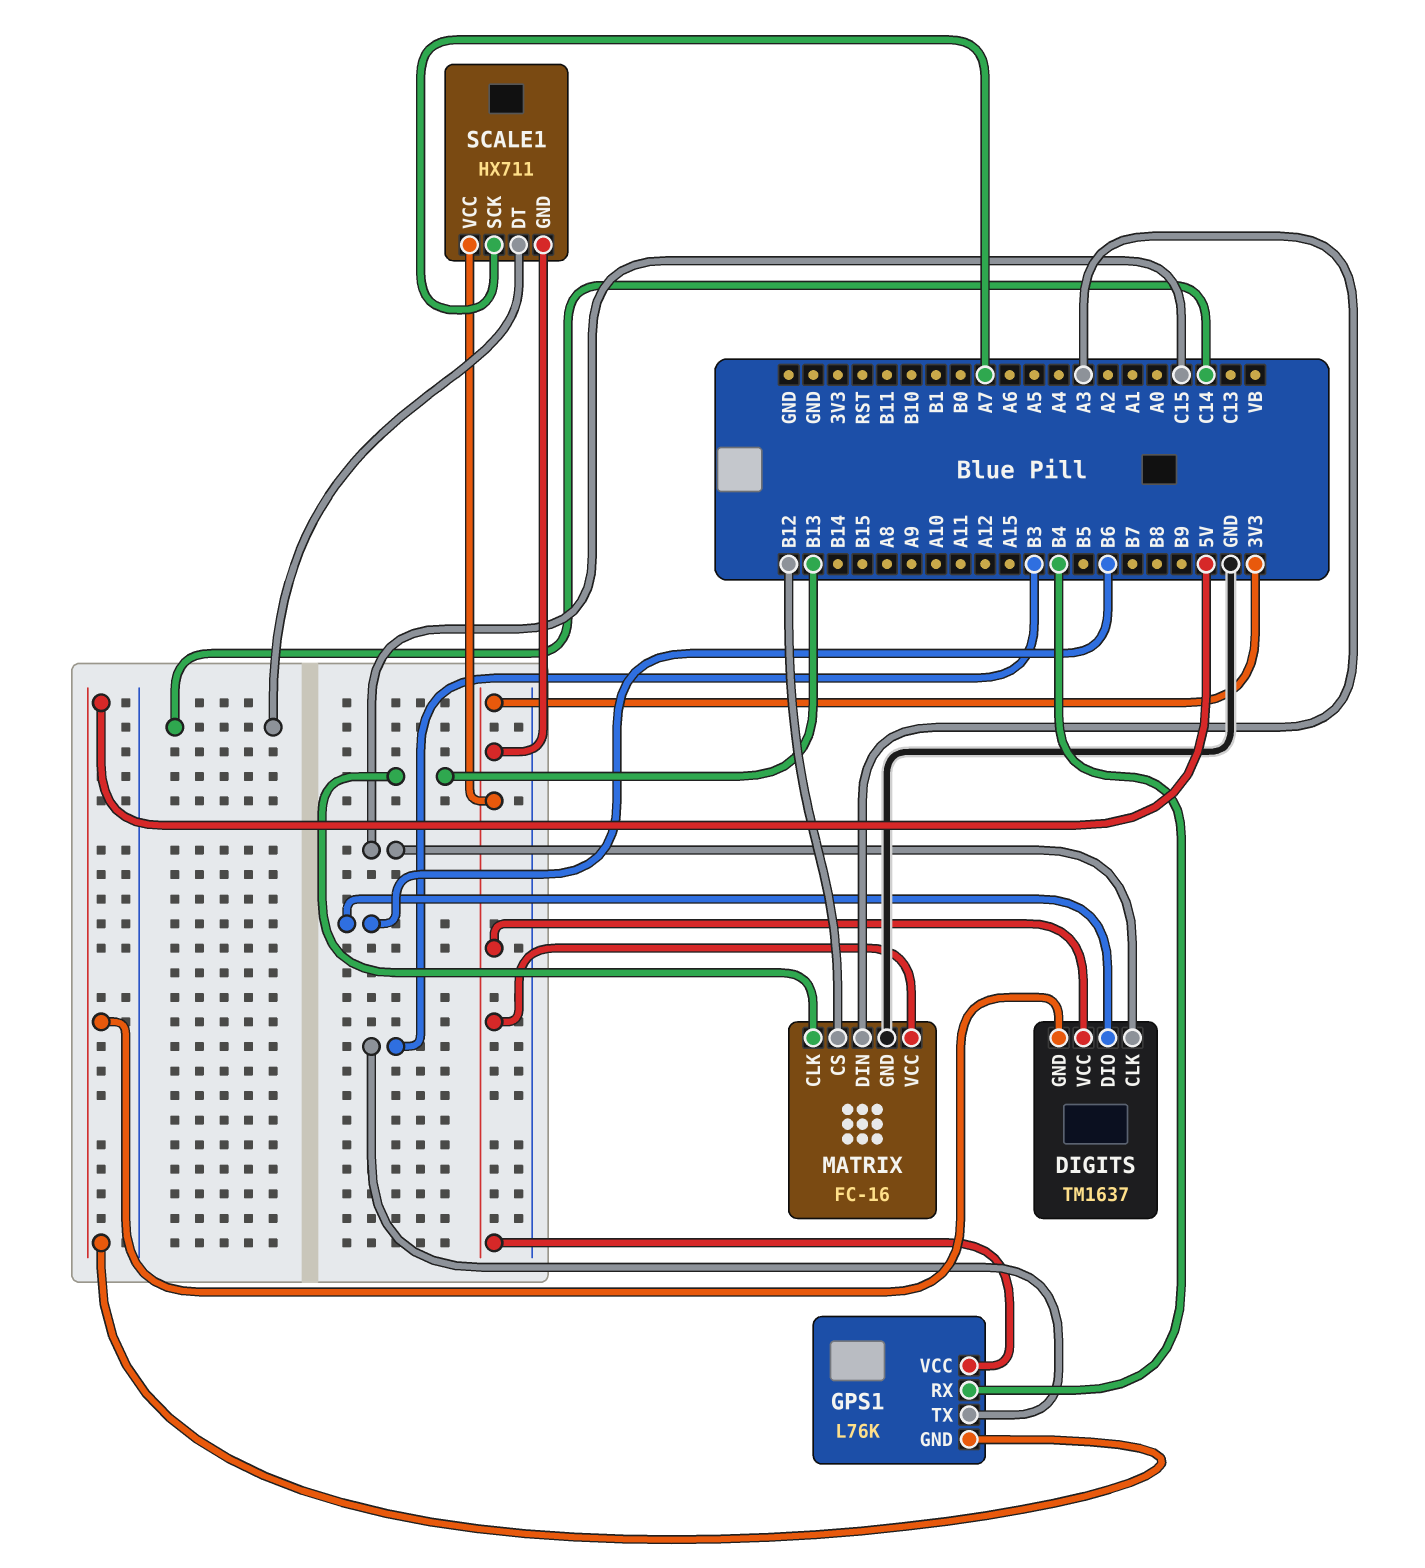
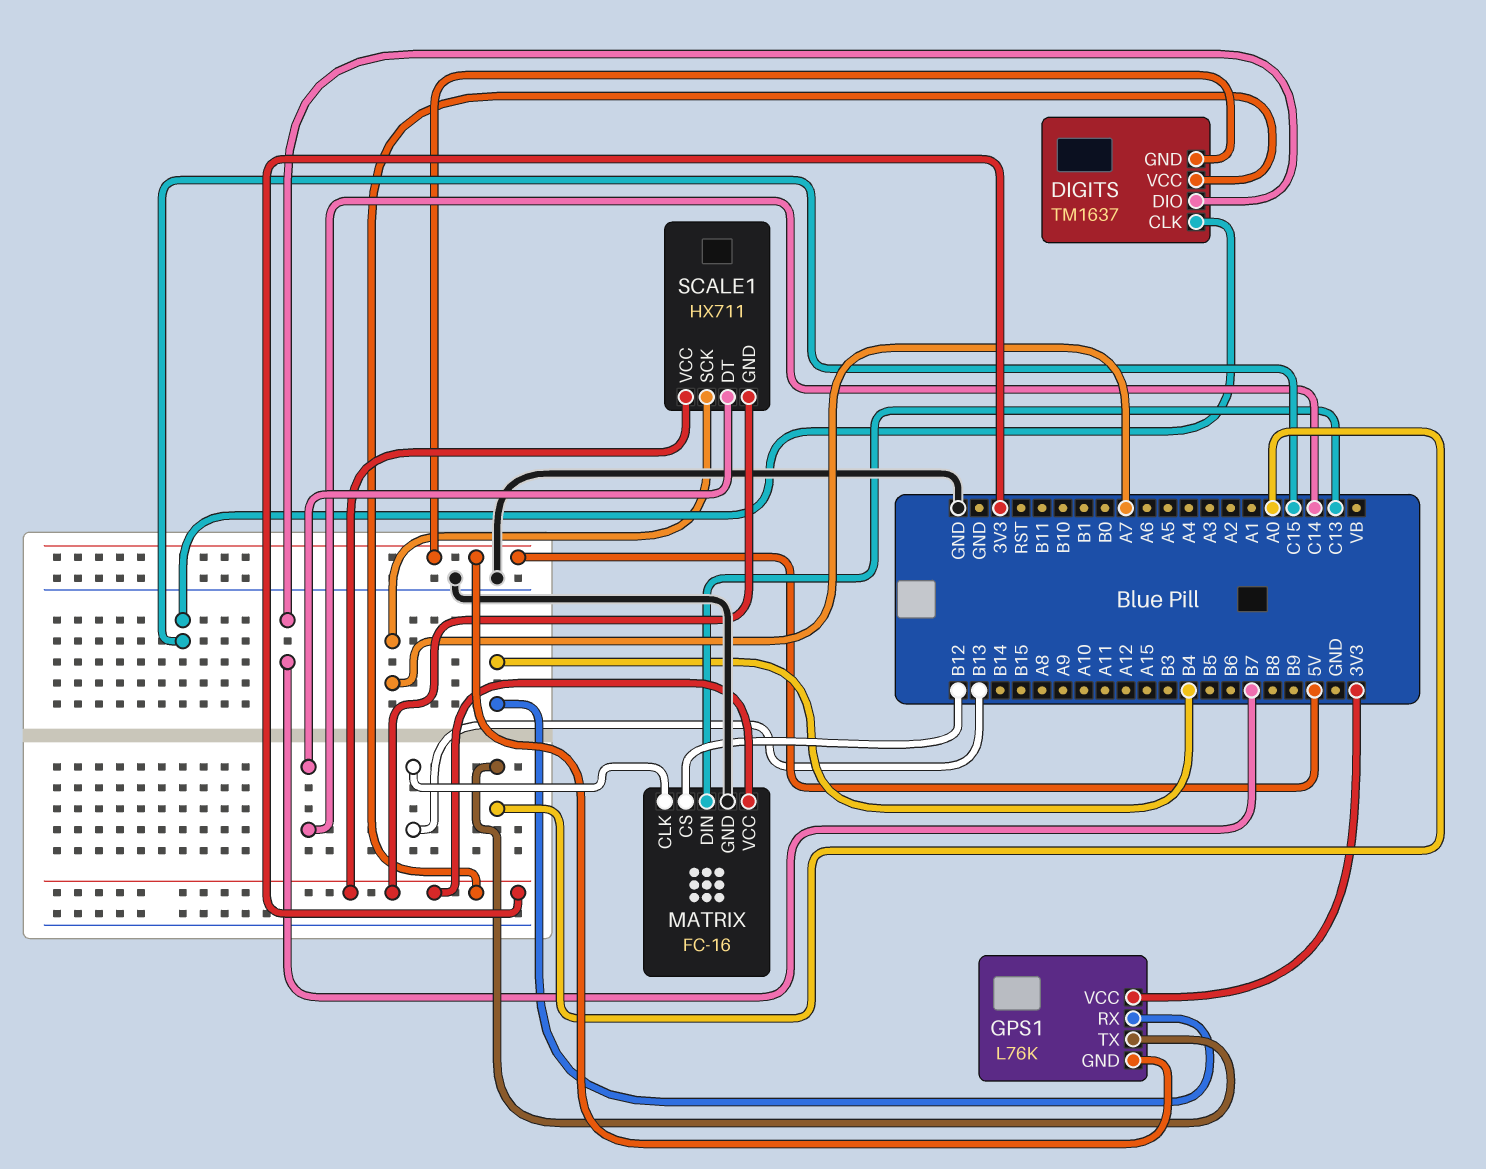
DIGITS pin DIO: B6 -> B7
GPS1 pin TX: B3 -> A0
MATRIX pin DIN: A3 -> C13

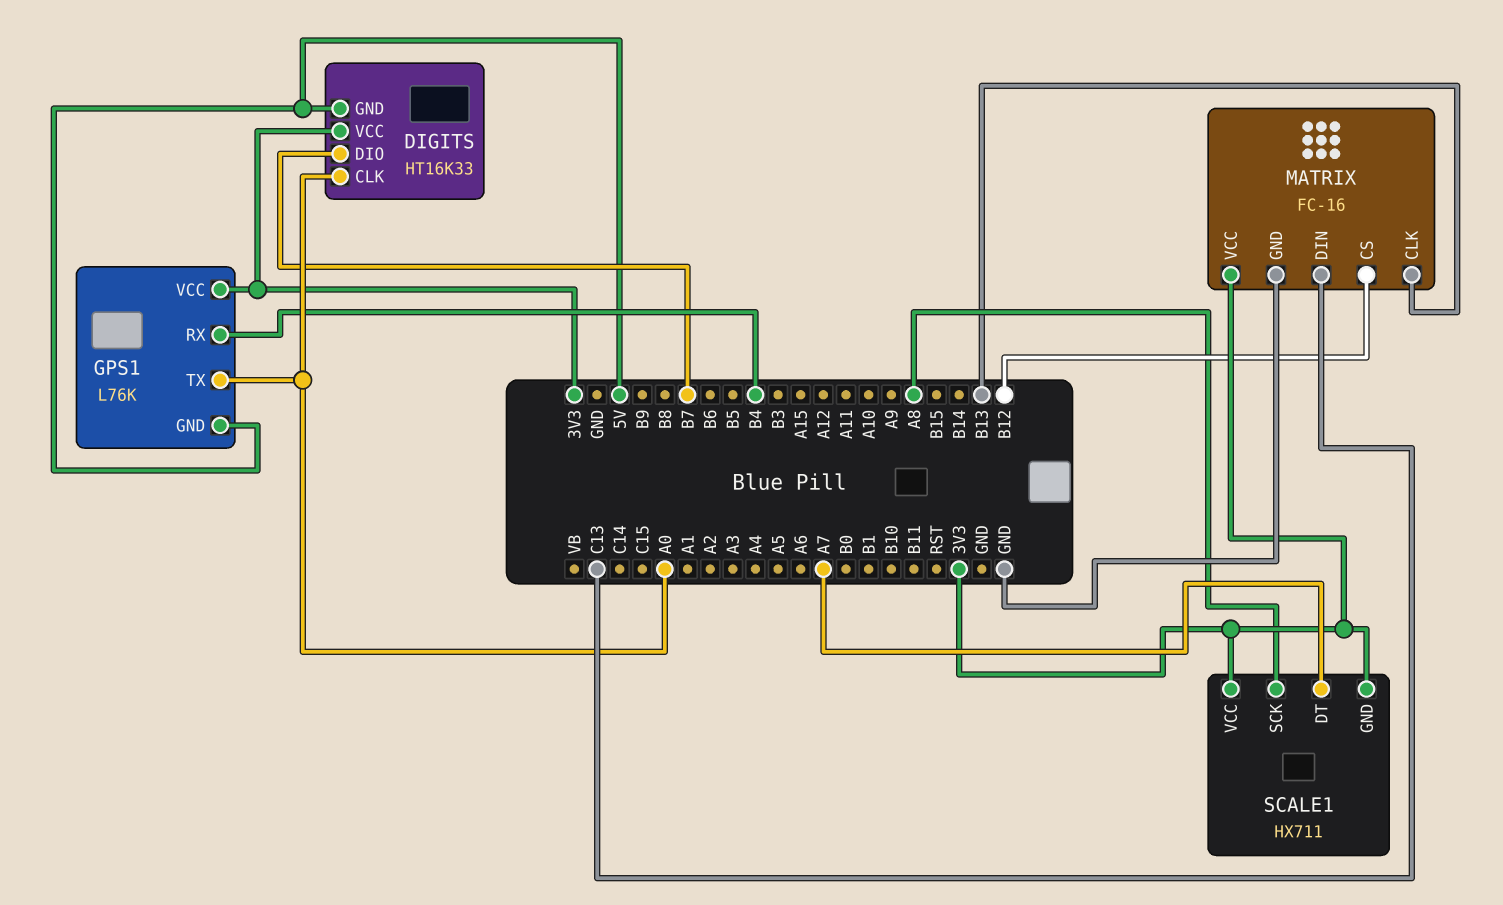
DIGITS: TM1637 -> HT16K33
DIGITS pin CLK: C15 -> A0
SCALE1 pin DT: C14 -> A7
SCALE1 pin SCK: A7 -> A8

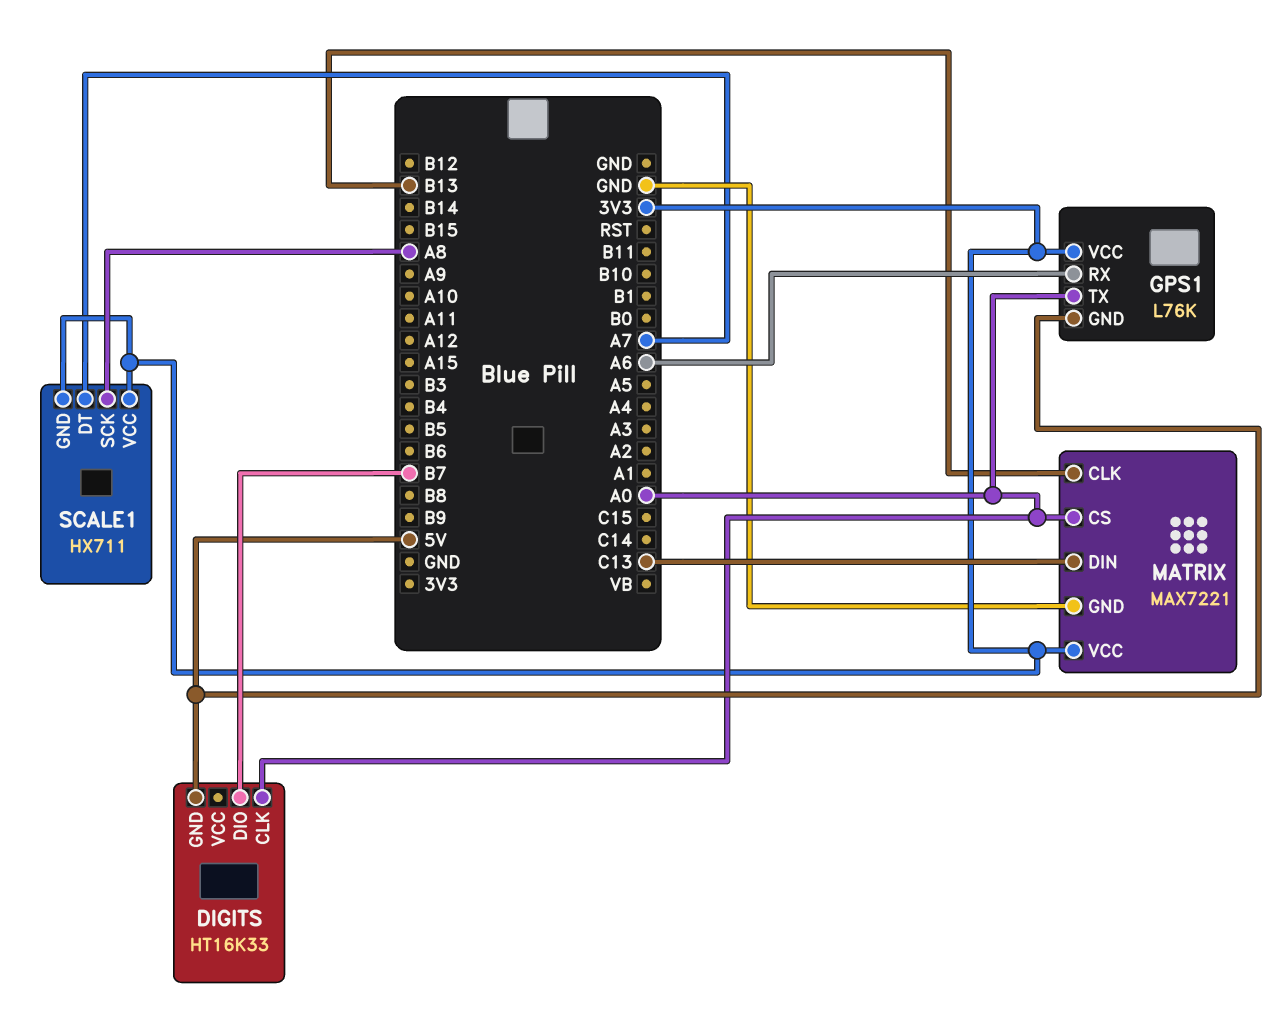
DIGITS pin VCC: 3V3 -> none
GPS1 pin RX: B4 -> A6
MATRIX: FC-16 -> MAX7221
MATRIX pin CS: B12 -> A0

